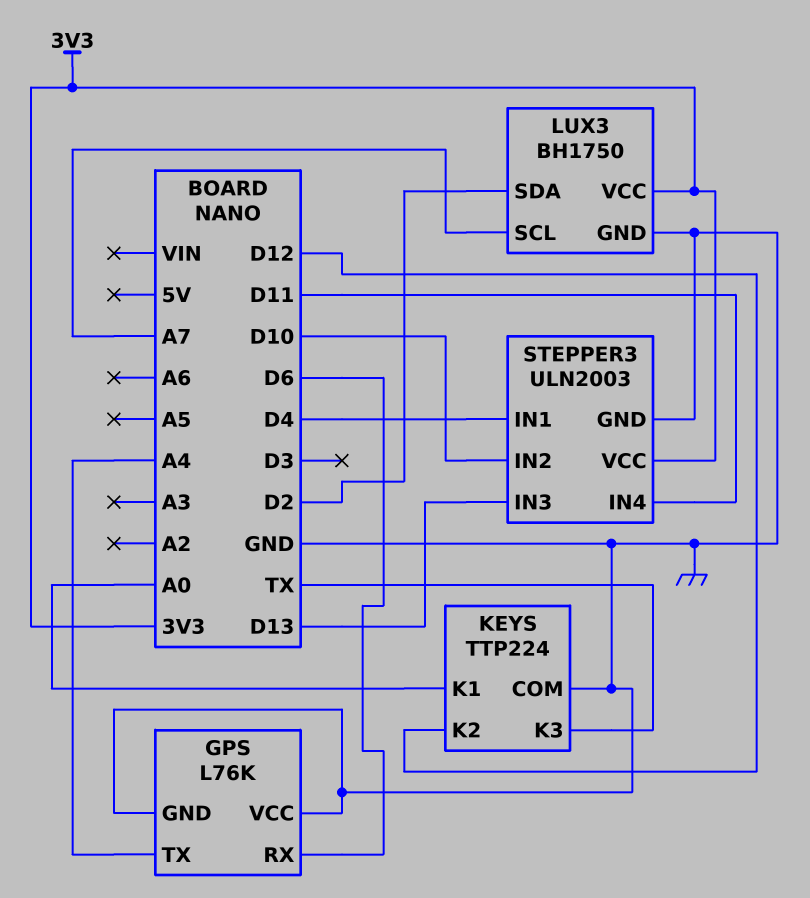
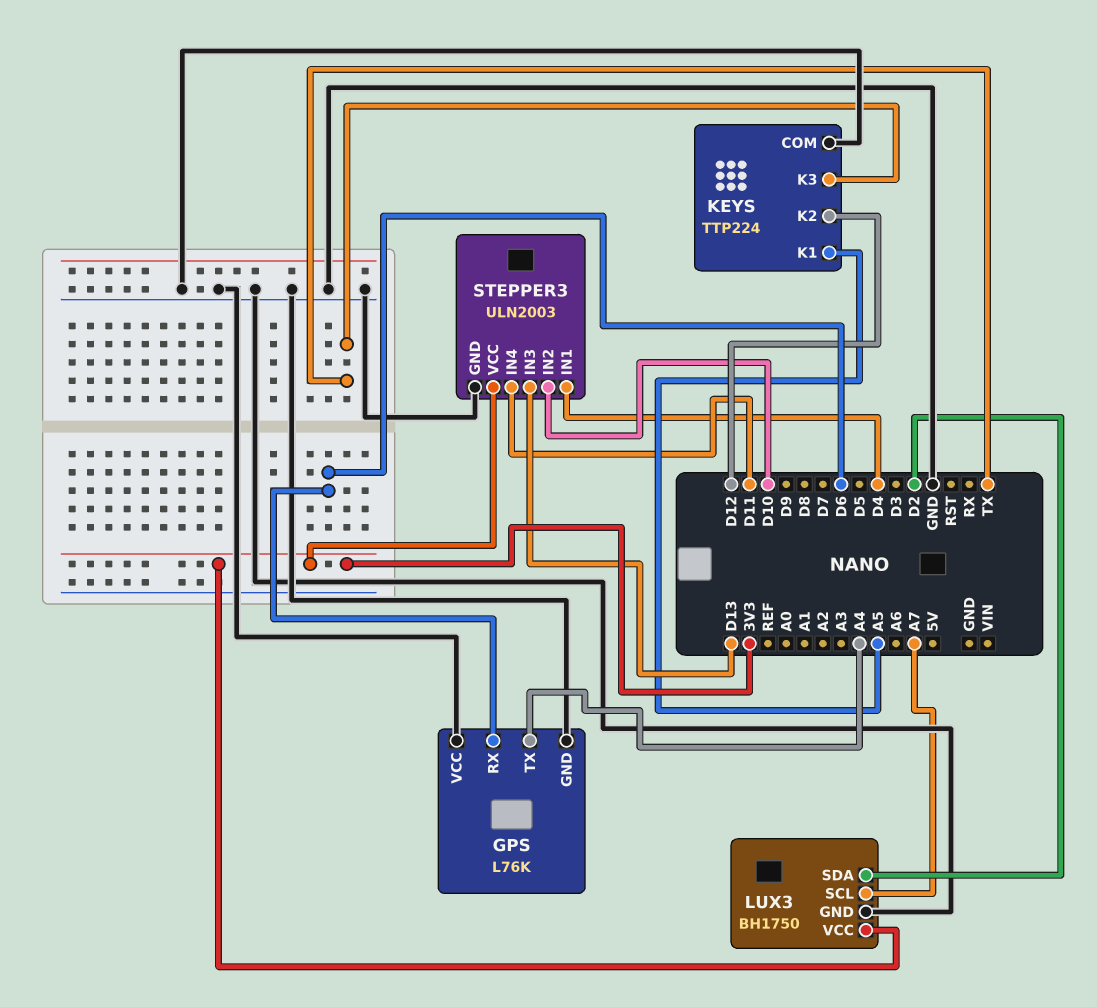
KEYS pin K1: A0 -> A5

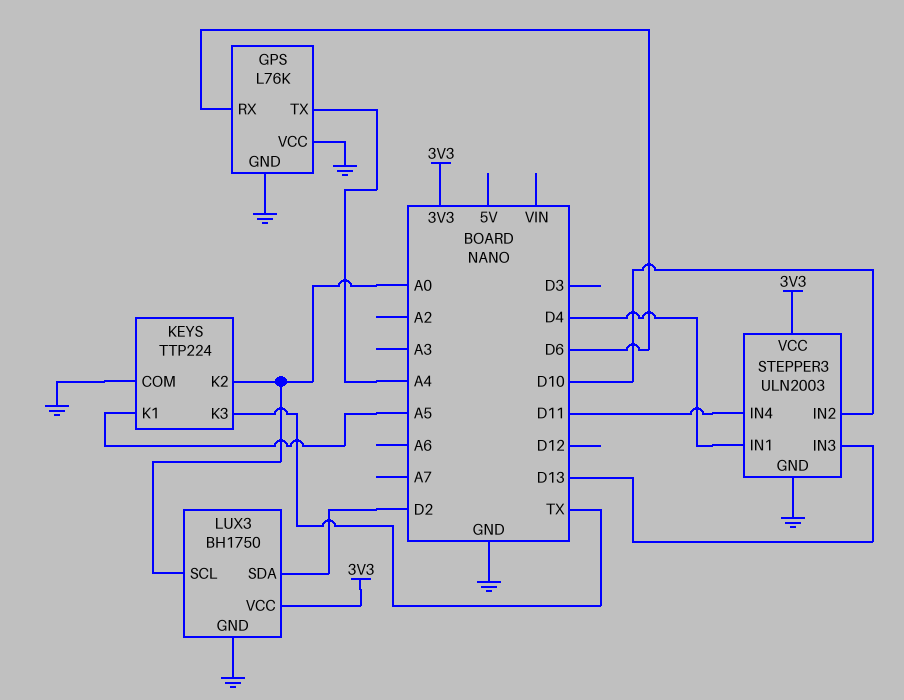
KEYS pin K2: D12 -> A0
LUX3 pin SCL: A7 -> A0

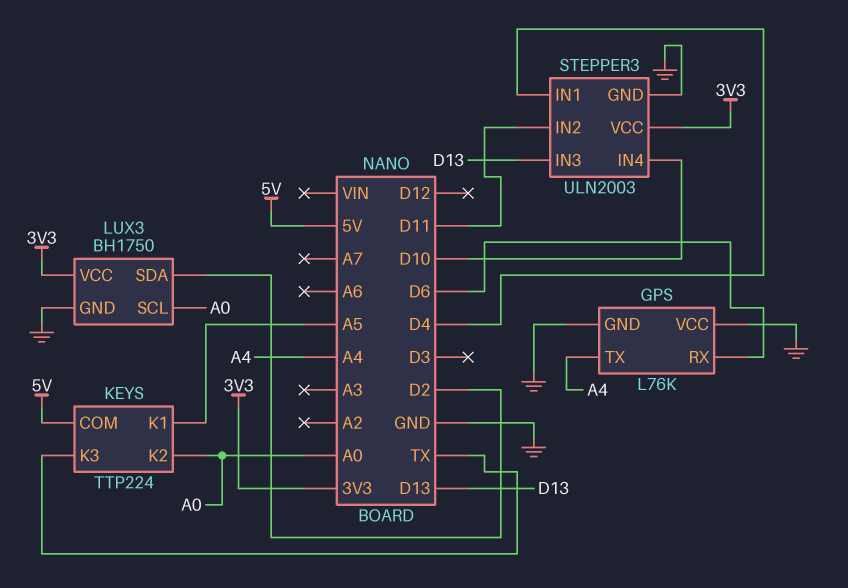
KEYS pin COM: GND -> 5V
STEPPER3 pin IN2: D10 -> D11
STEPPER3 pin IN4: D11 -> D10

